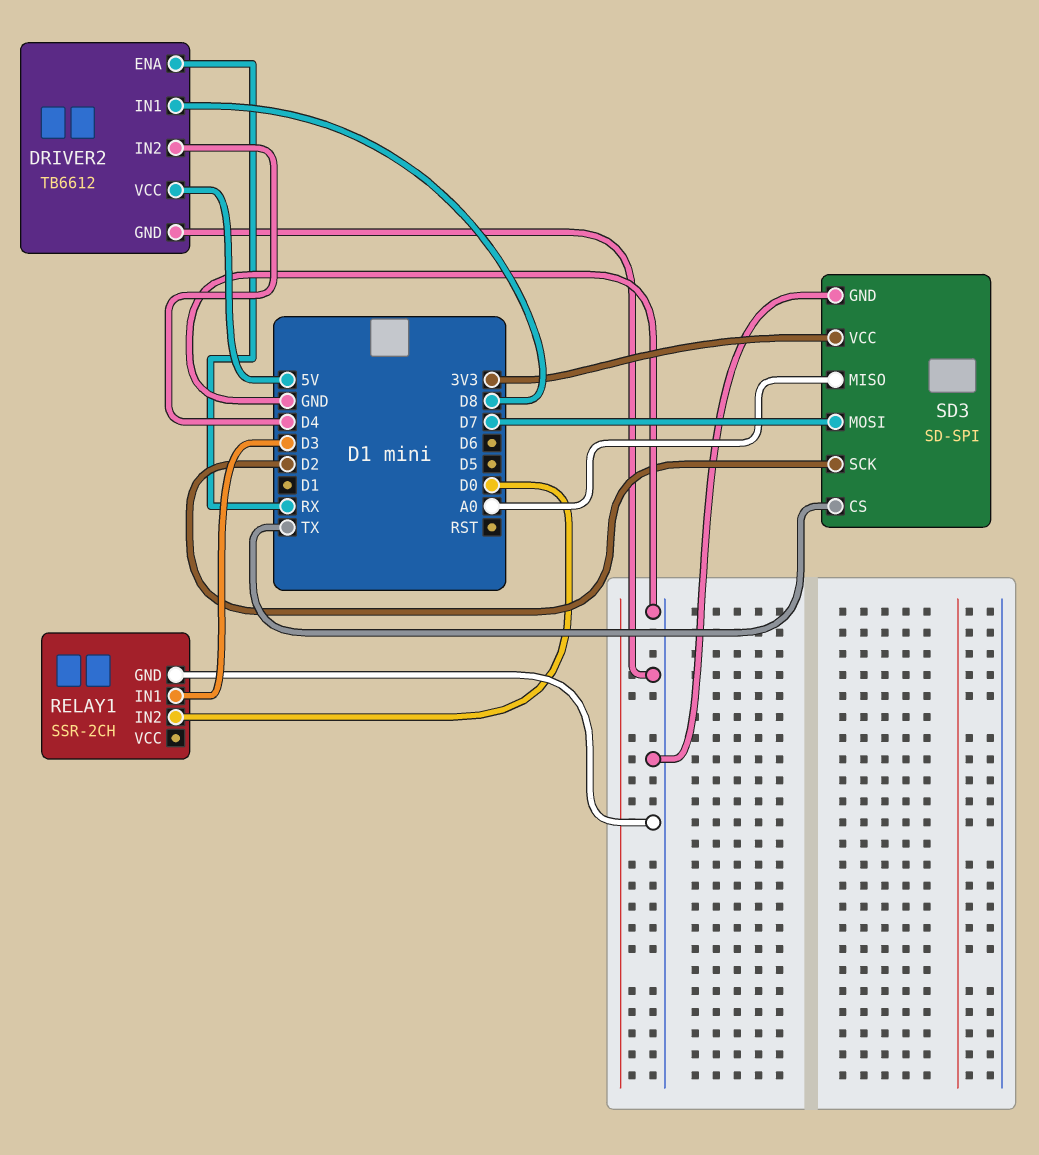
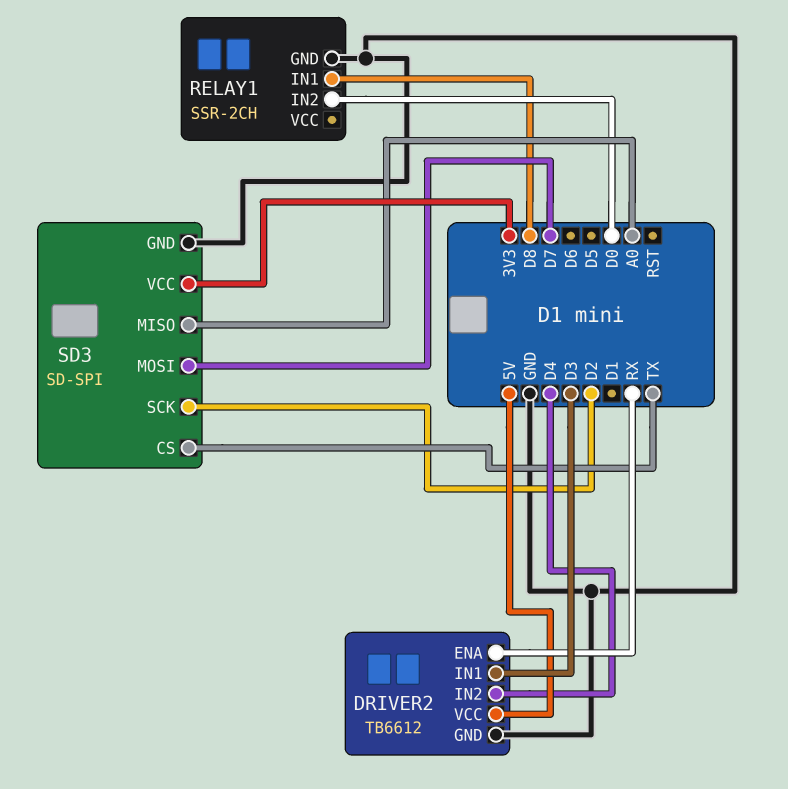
DRIVER2 pin IN1: D8 -> D3
RELAY1 pin IN1: D3 -> D8

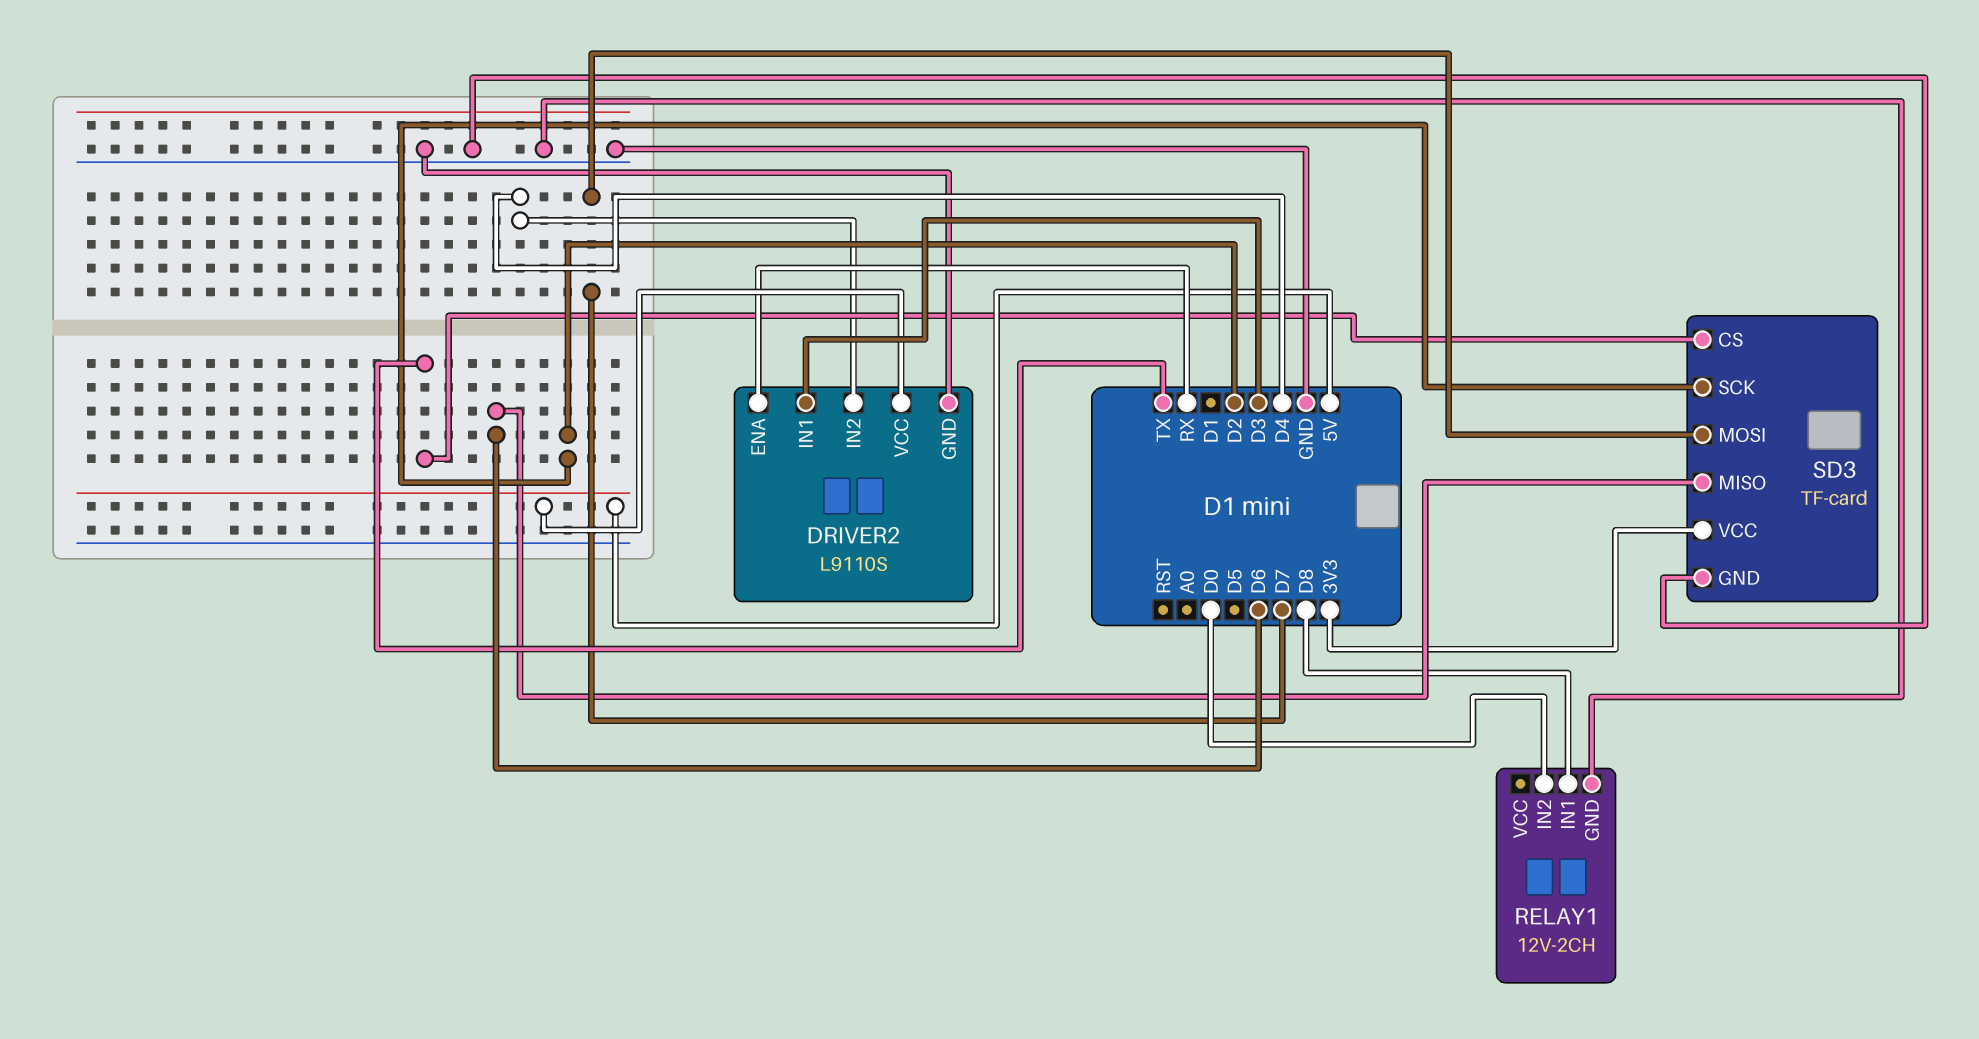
DRIVER2: TB6612 -> L9110S
RELAY1: SSR-2CH -> 12V-2CH
SD3: SD-SPI -> TF-card
SD3 pin MISO: A0 -> D6

